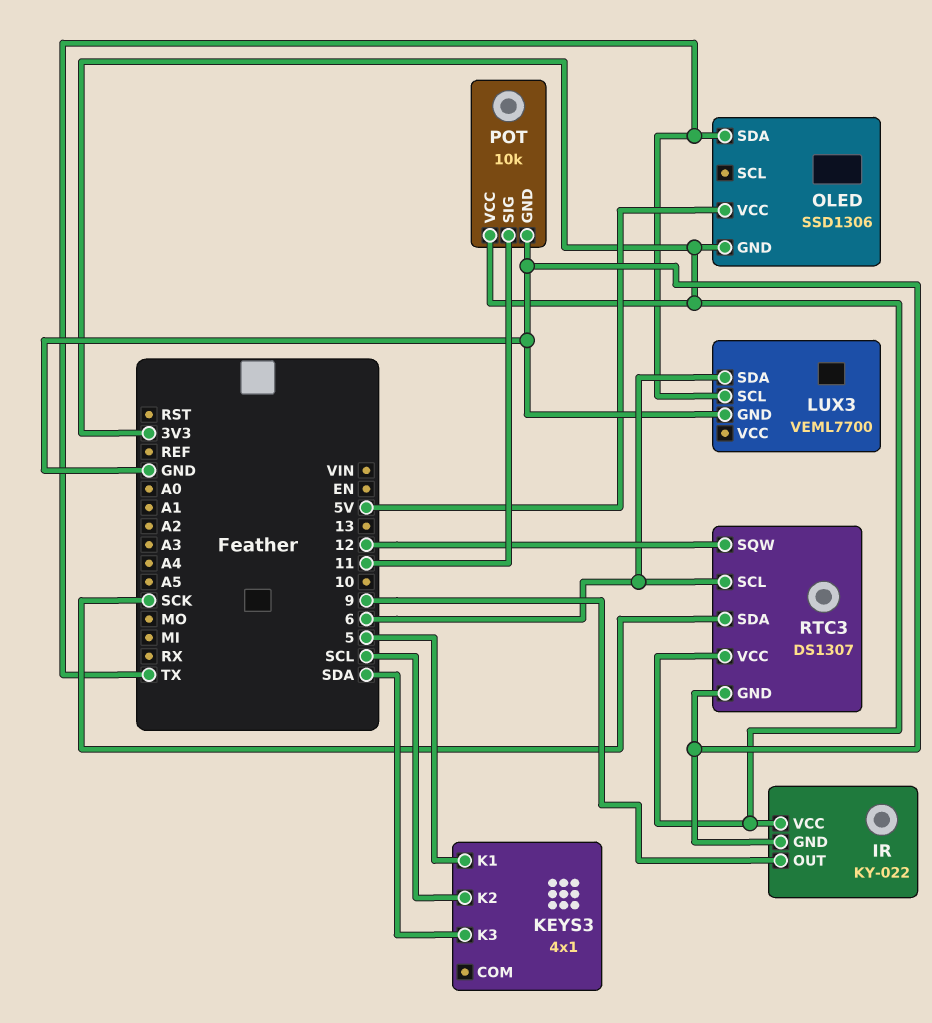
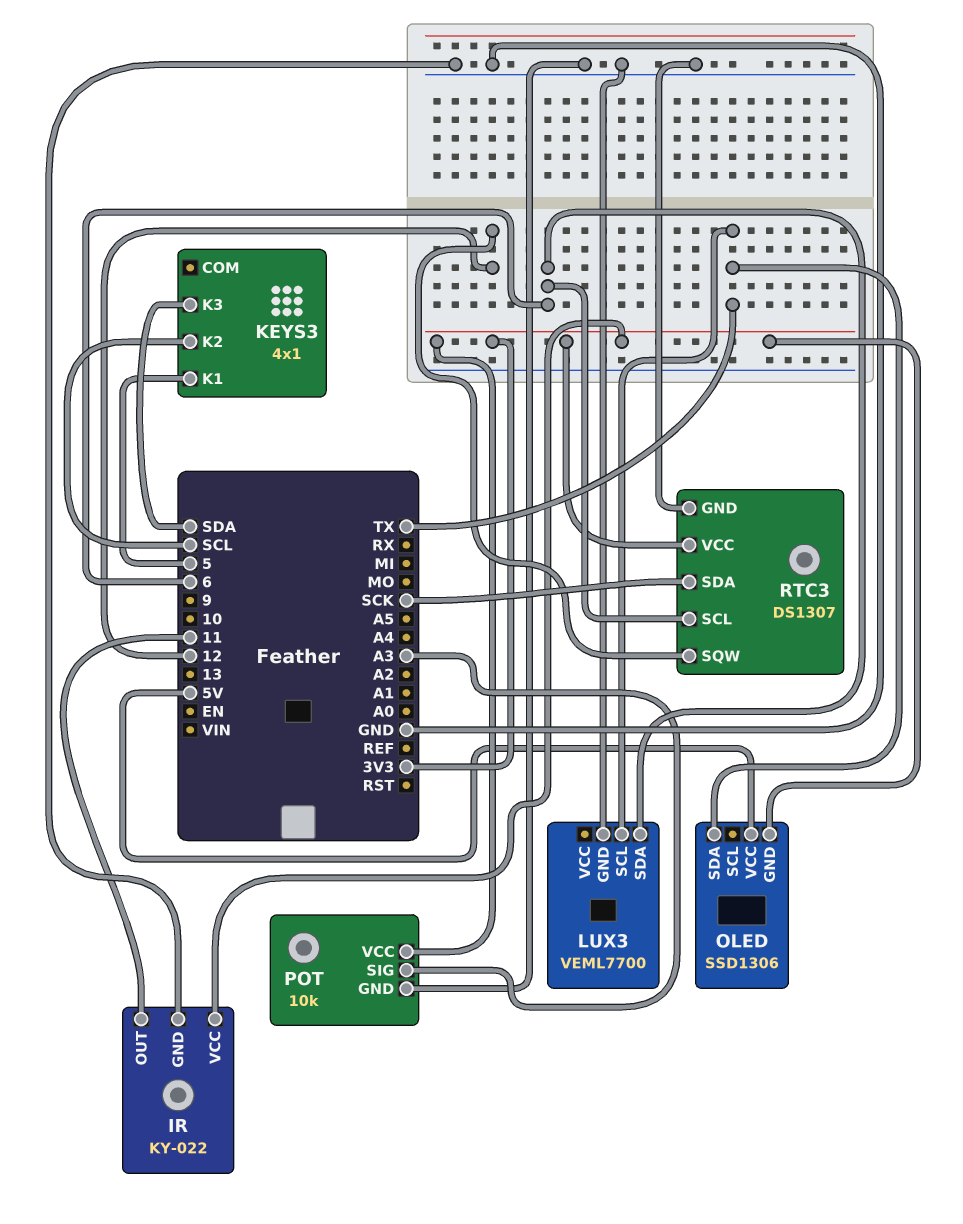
IR pin OUT: 9 -> 11
POT pin SIG: 11 -> A3

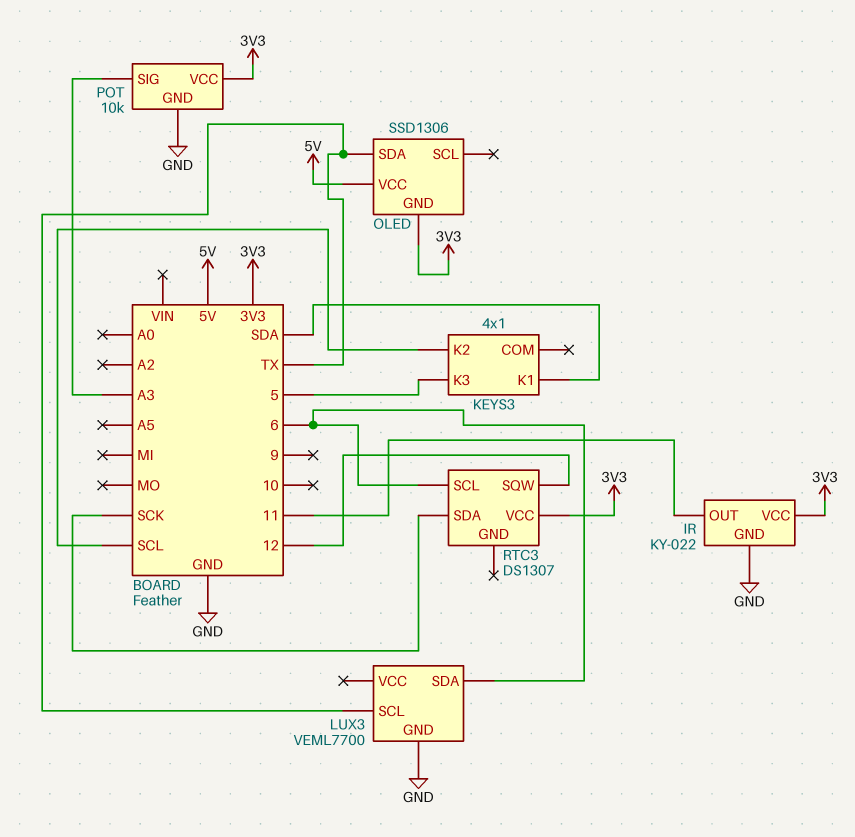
KEYS3 pin K1: 5 -> SDA
KEYS3 pin K3: SDA -> 5
RTC3 pin GND: GND -> none

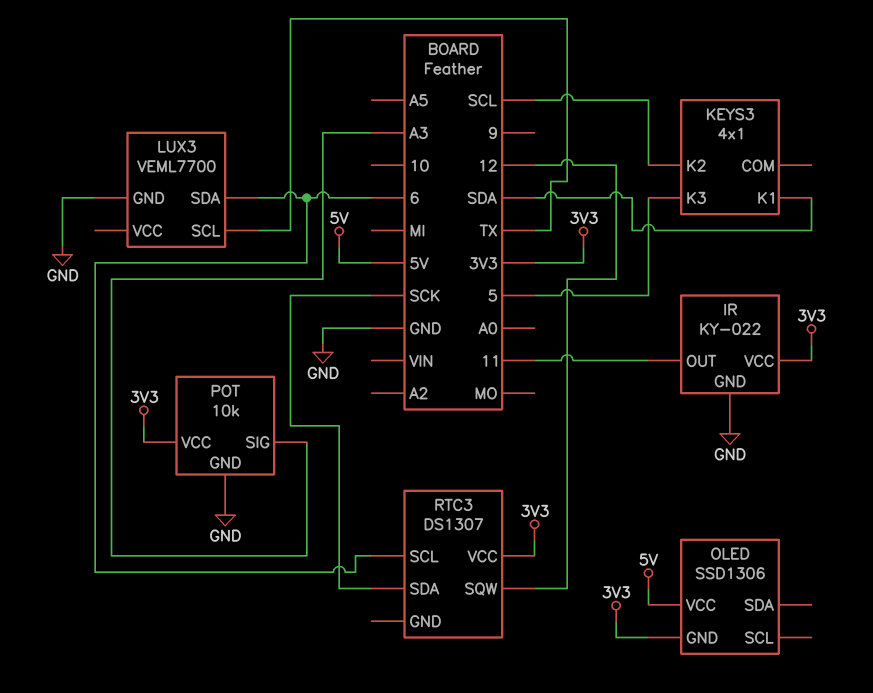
OLED pin SDA: TX -> none

